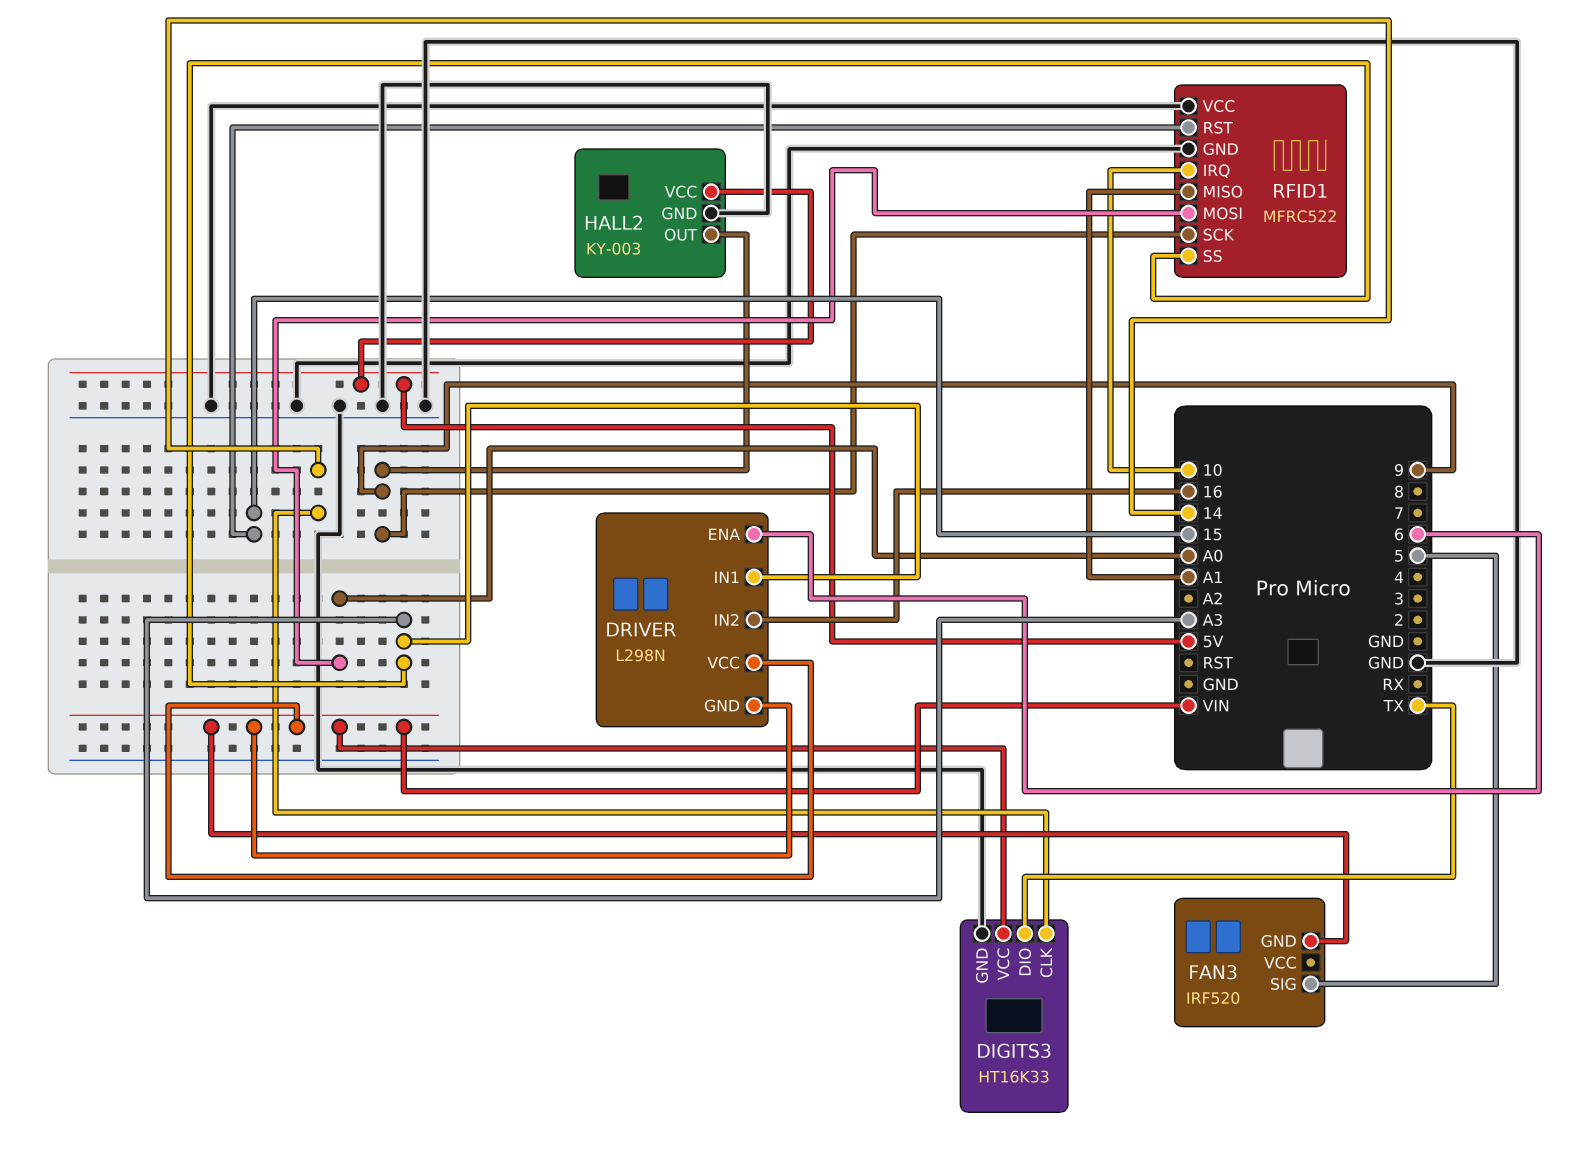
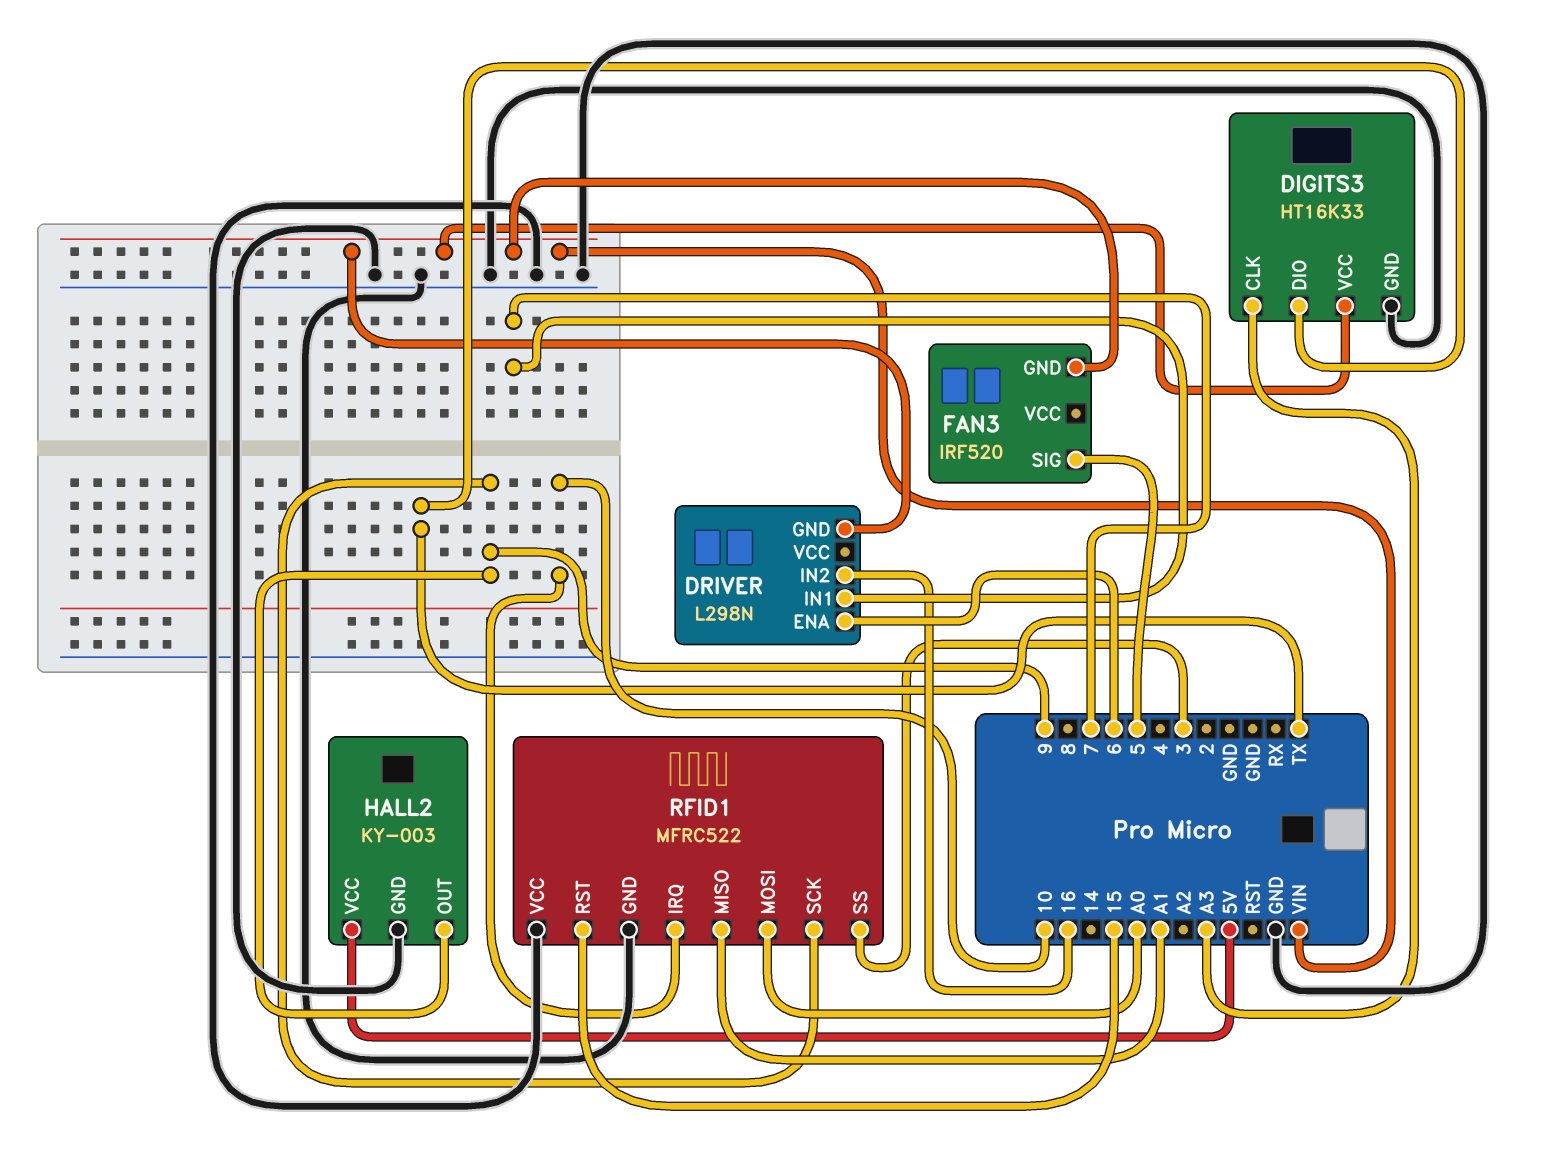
DIGITS3 pin CLK: 14 -> A3
DRIVER pin IN1: A3 -> 7
DRIVER pin VCC: VIN -> none
RFID1 pin SS: A3 -> 3

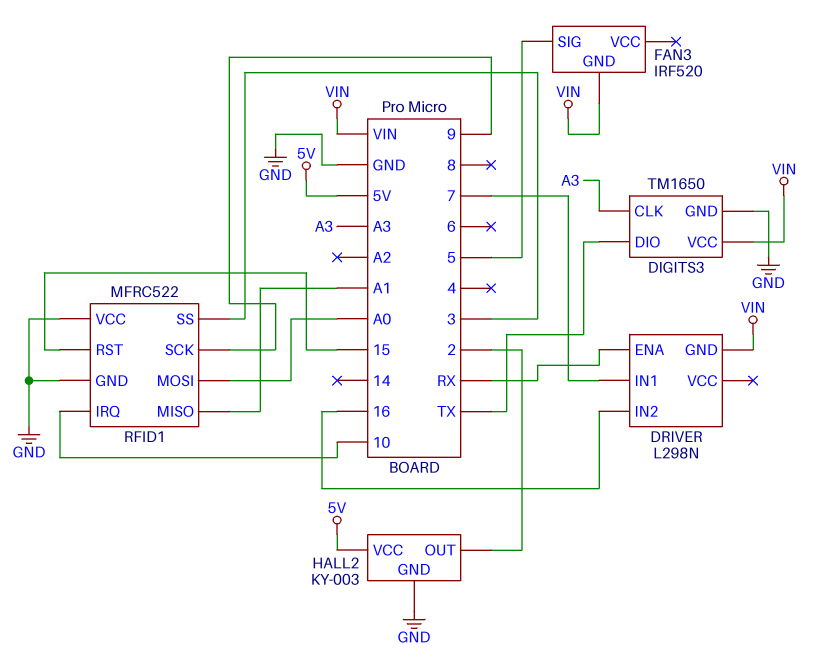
DIGITS3: HT16K33 -> TM1650
DRIVER pin ENA: 6 -> RX
HALL2 pin OUT: 9 -> 2

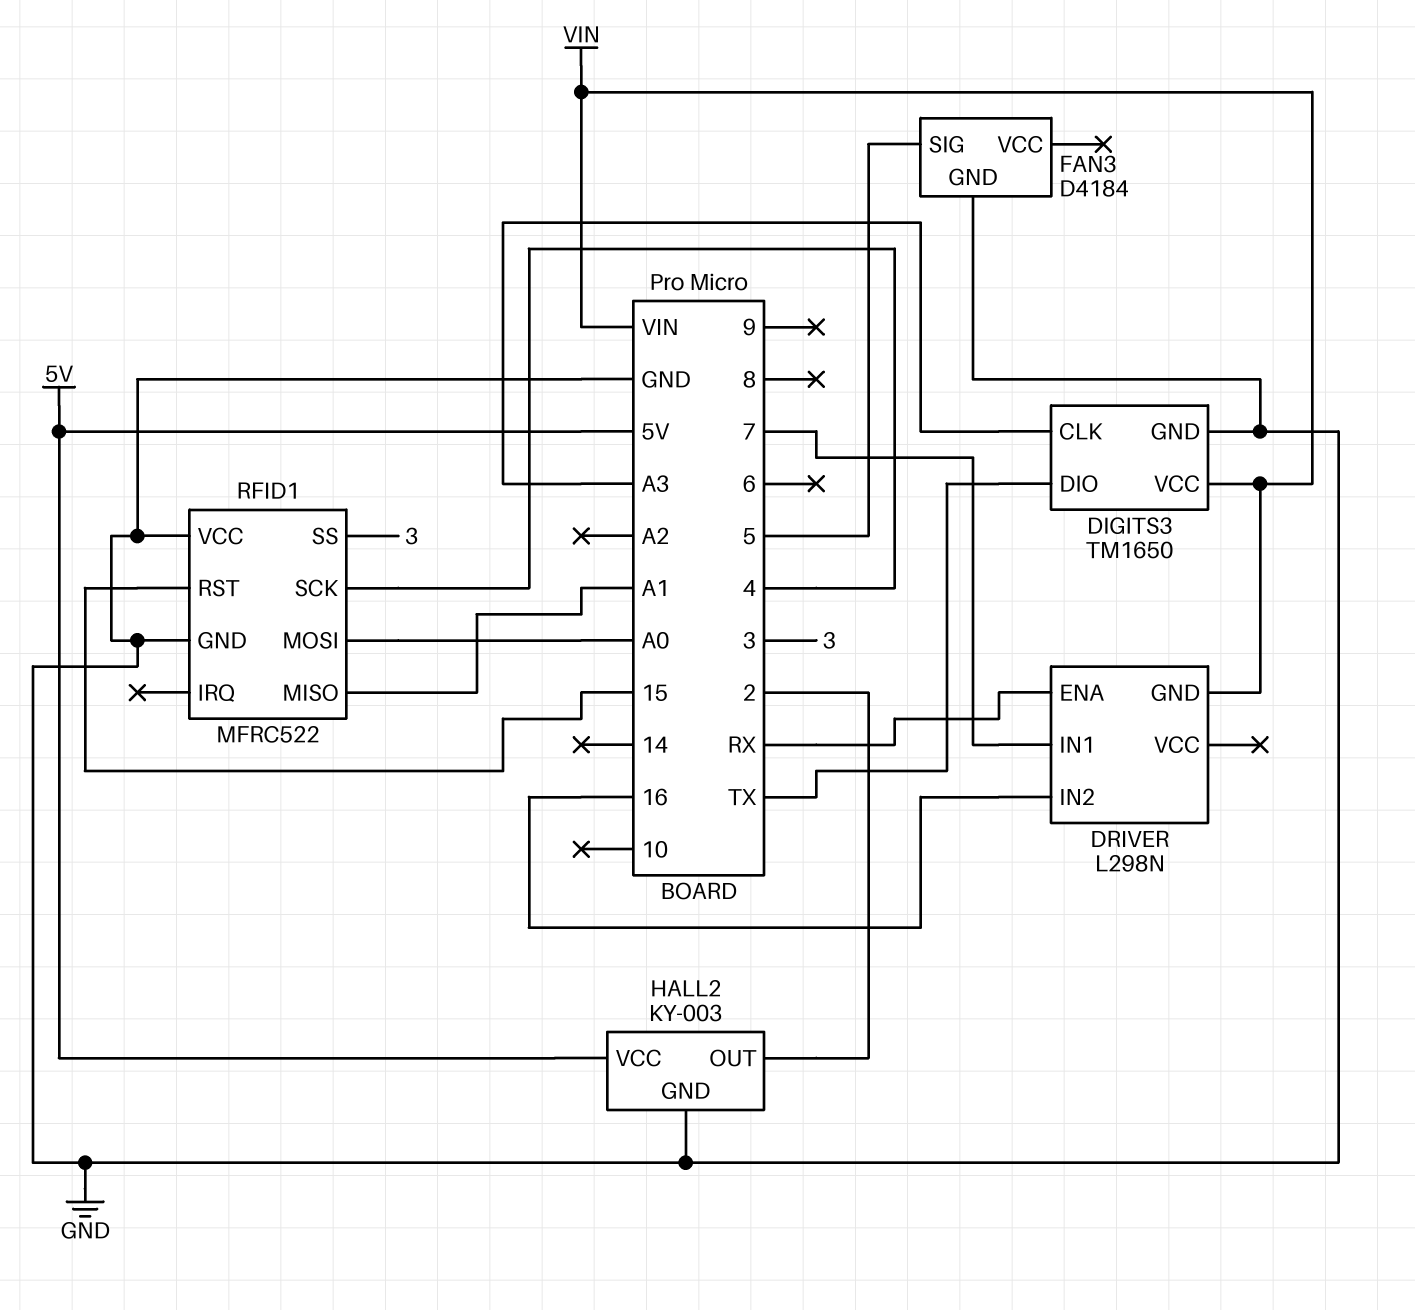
FAN3: IRF520 -> D4184
FAN3 pin GND: VIN -> GND
RFID1 pin IRQ: 10 -> none
RFID1 pin SCK: 9 -> 4

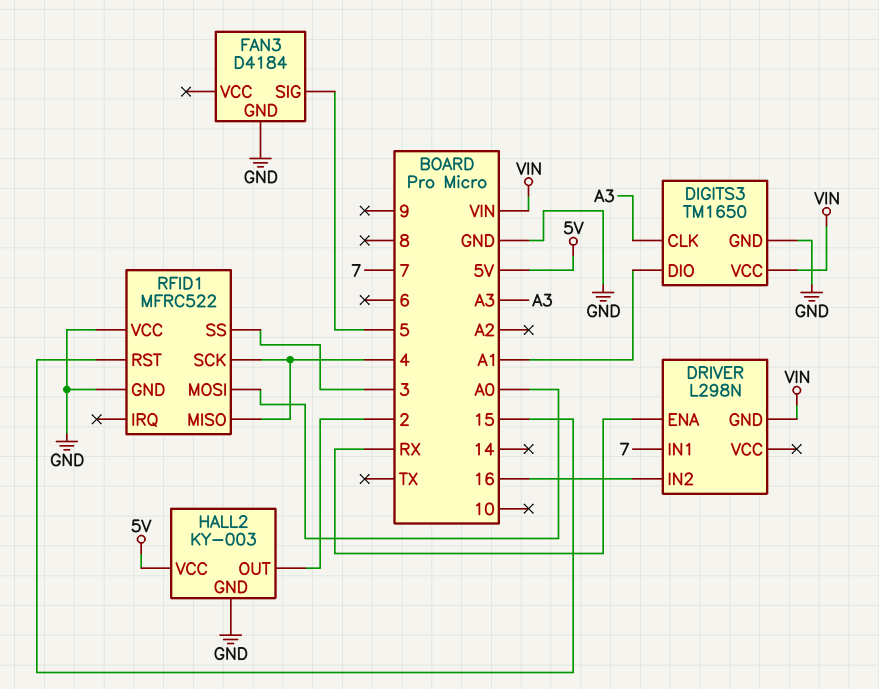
DIGITS3 pin DIO: TX -> A1
RFID1 pin MISO: A1 -> 4

